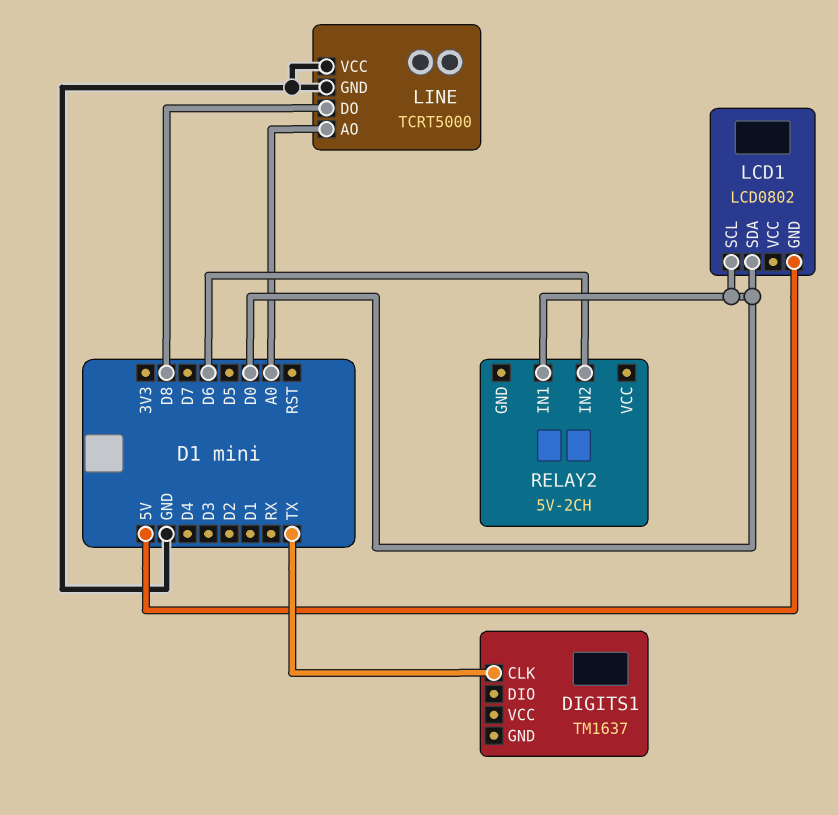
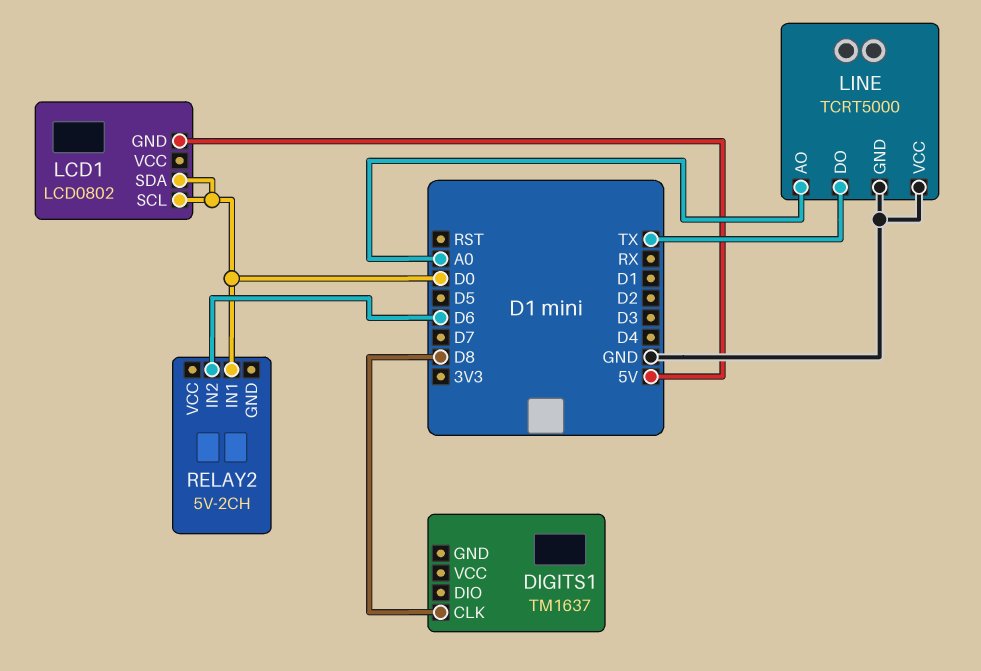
DIGITS1 pin CLK: TX -> D8
LINE pin DO: D8 -> TX

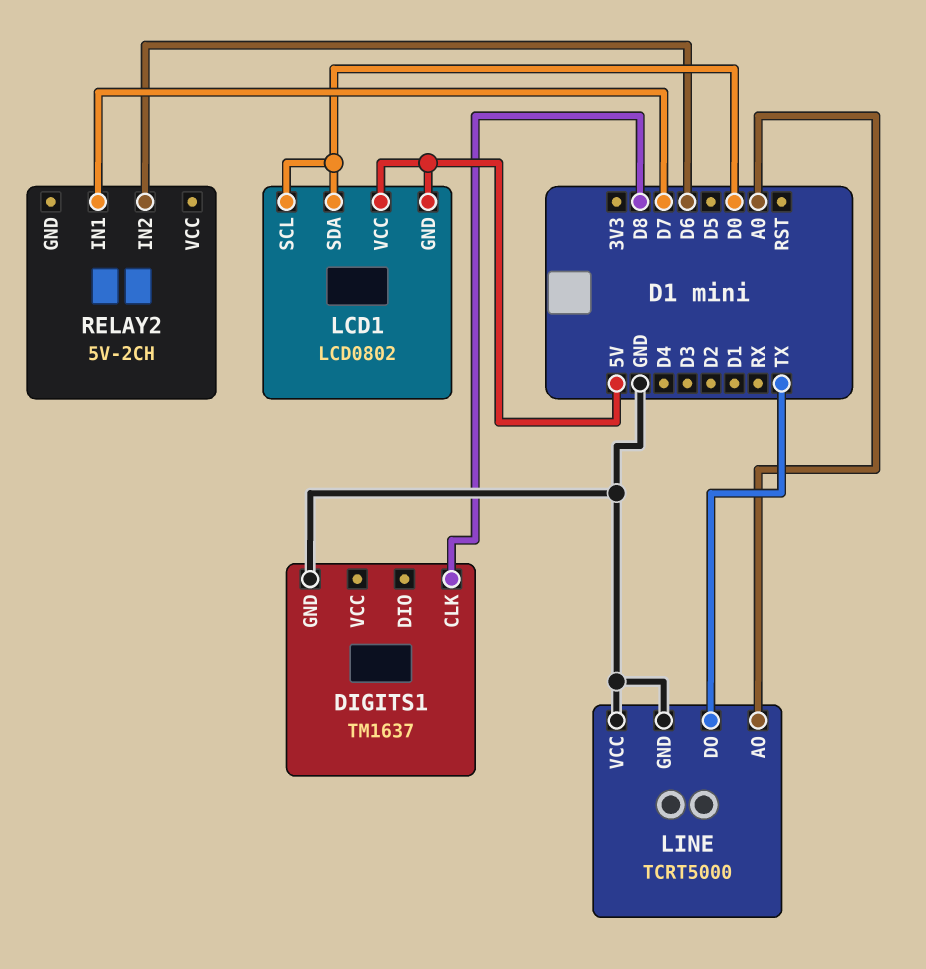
DIGITS1 pin GND: none -> GND
LCD1 pin VCC: none -> 5V
RELAY2 pin IN1: D0 -> D7

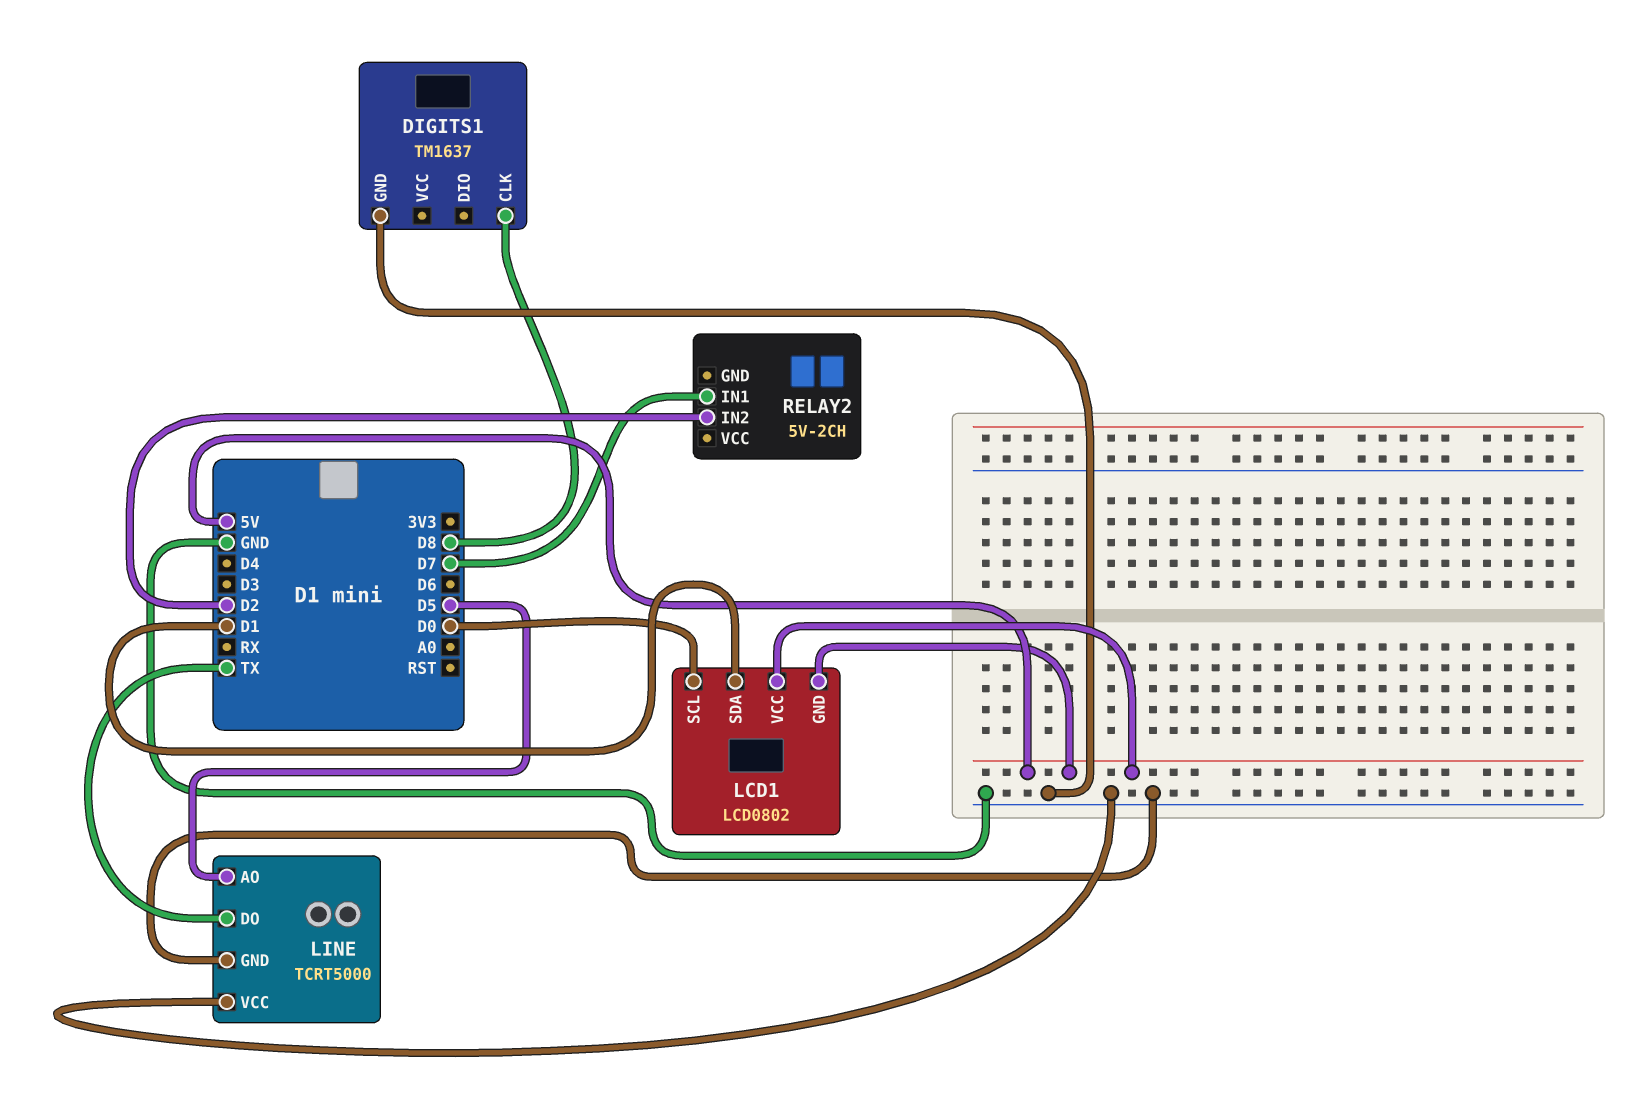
LCD1 pin SDA: D0 -> D1
LINE pin AO: A0 -> D5
RELAY2 pin IN2: D6 -> D2

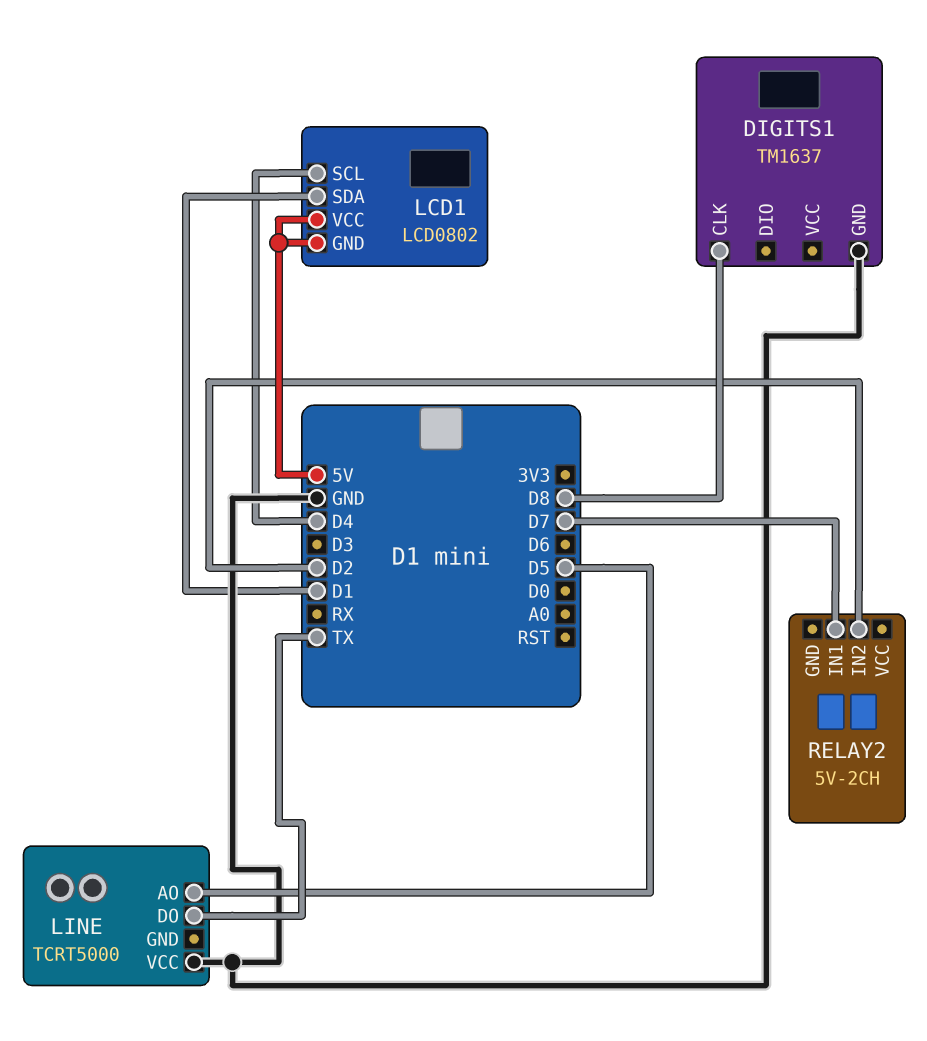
LCD1 pin SCL: D0 -> D4
LINE pin GND: GND -> none

